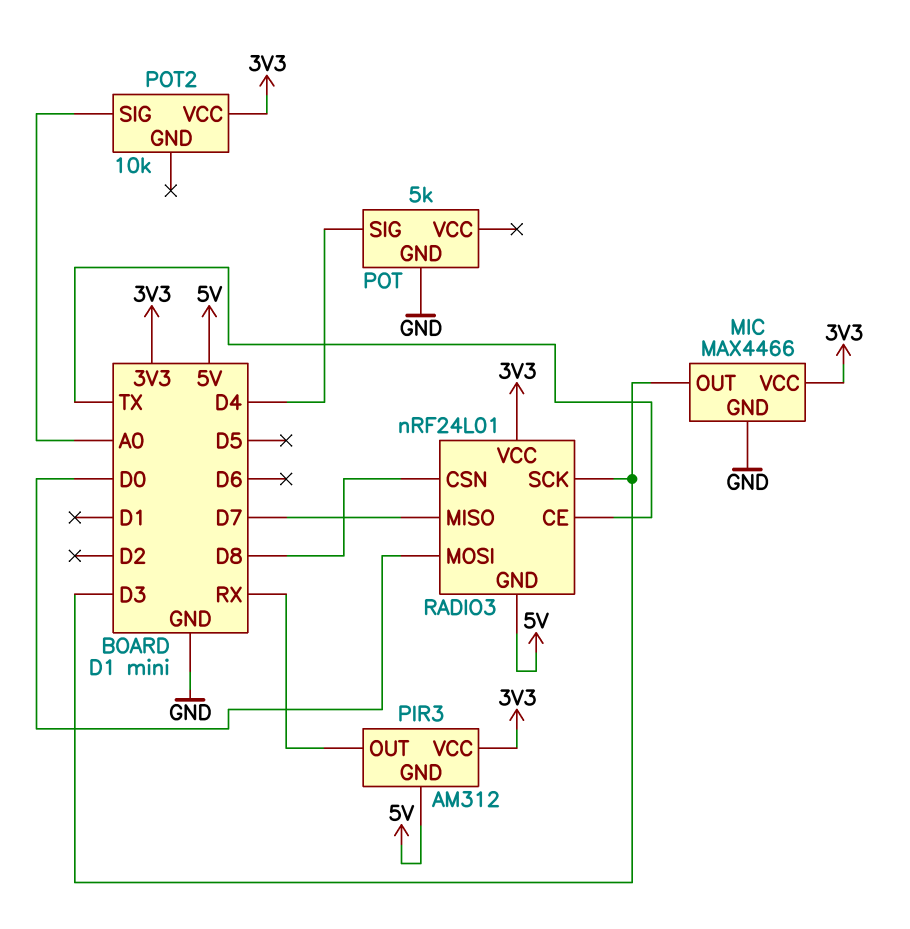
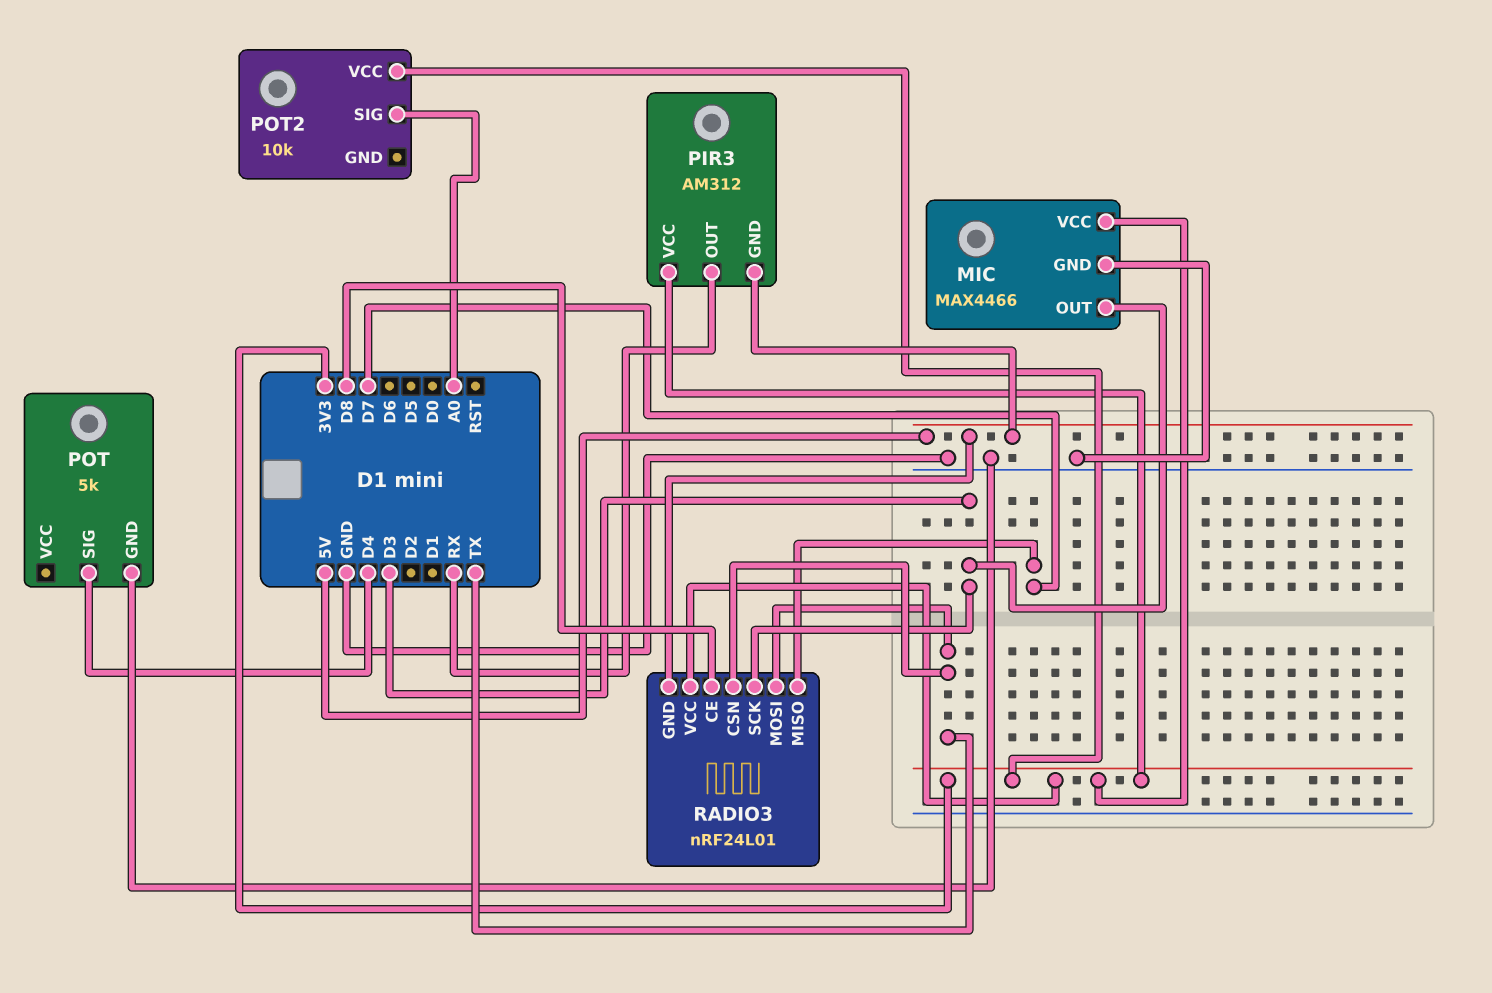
RADIO3 pin CE: TX -> D8
RADIO3 pin CSN: D8 -> TX
RADIO3 pin MOSI: D0 -> TX

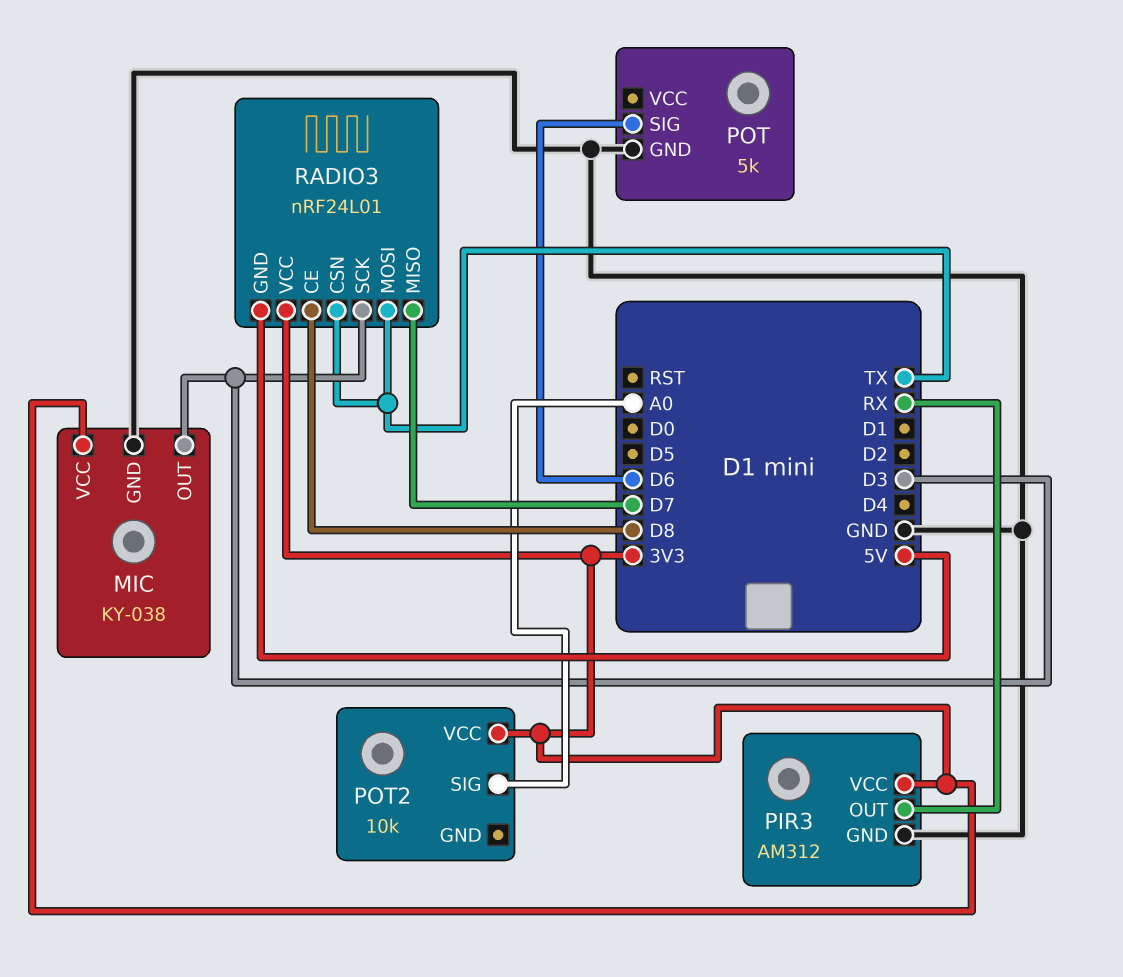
MIC: MAX4466 -> KY-038
PIR3 pin GND: 5V -> GND
POT pin SIG: D4 -> D6

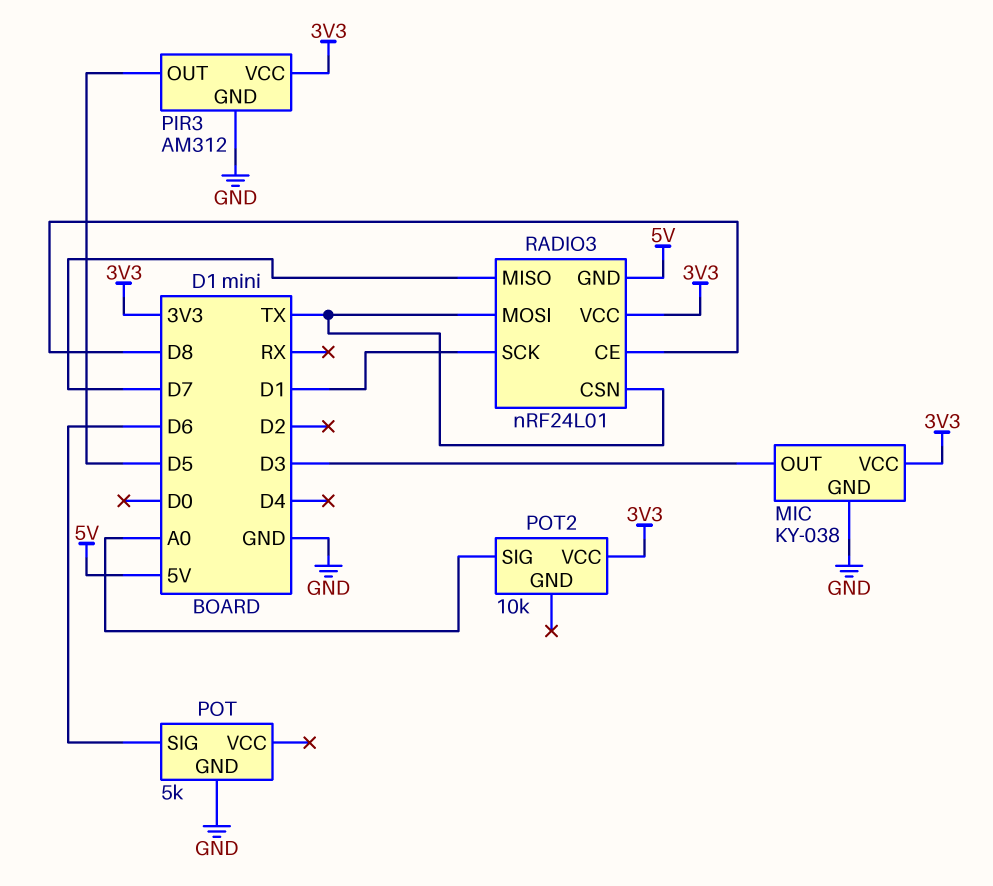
PIR3 pin OUT: RX -> D5
RADIO3 pin SCK: D3 -> D1

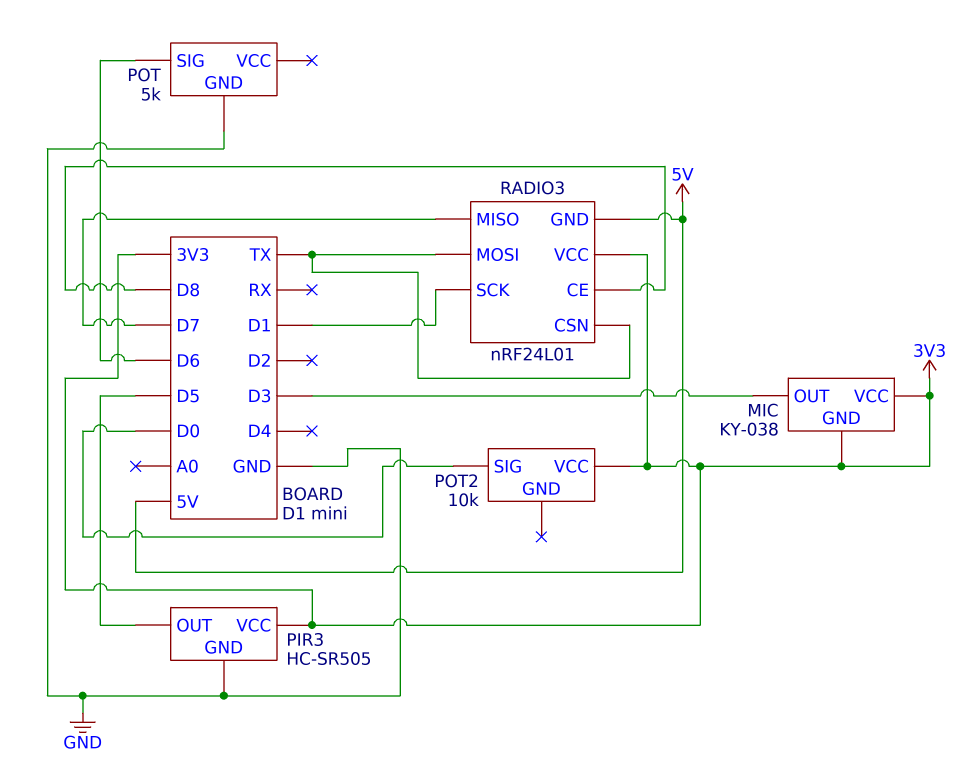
MIC pin GND: GND -> 3V3
PIR3: AM312 -> HC-SR505
POT2 pin SIG: A0 -> D0

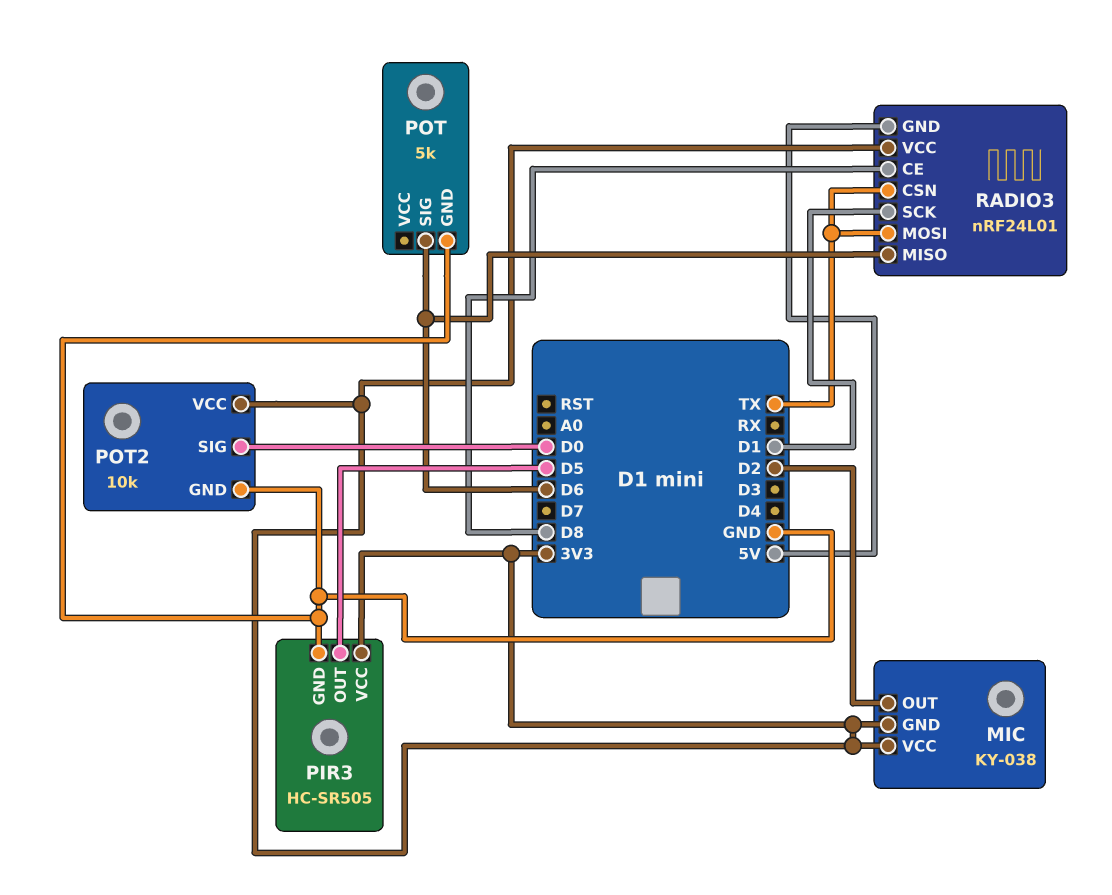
MIC pin OUT: D3 -> D2
POT2 pin GND: none -> GND
RADIO3 pin MISO: D7 -> D6

